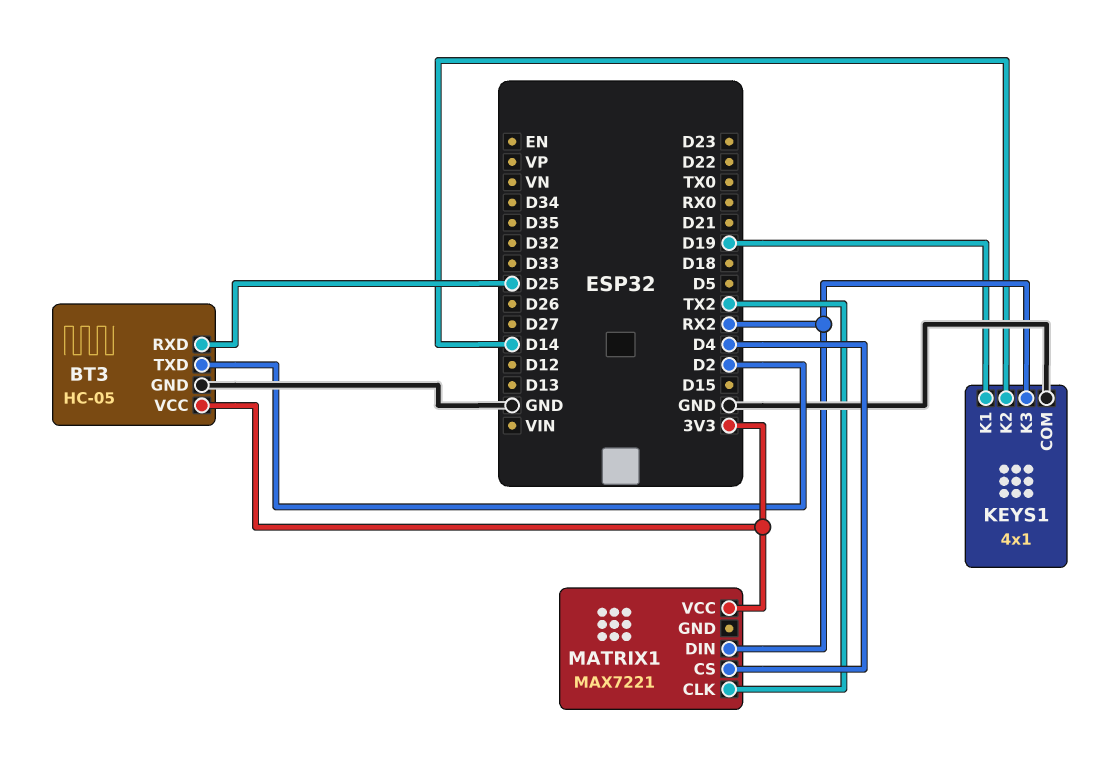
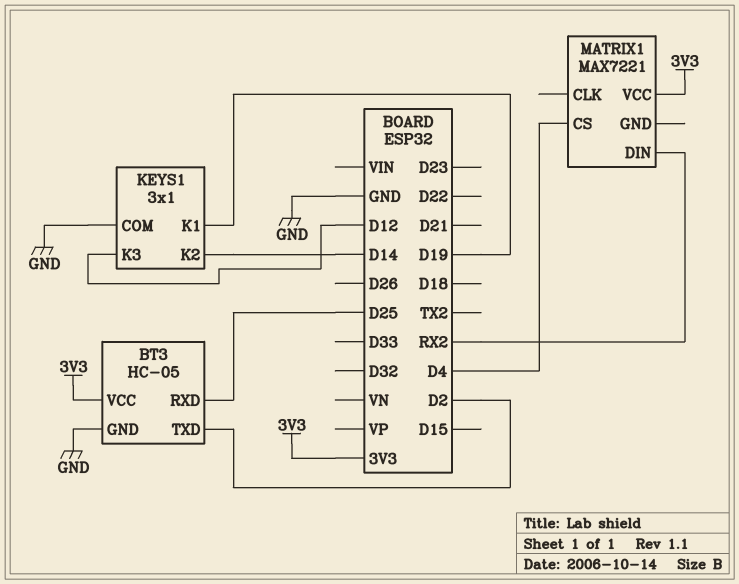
KEYS1: 4x1 -> 3x1
KEYS1 pin K3: RX2 -> D12
MATRIX1 pin CLK: TX2 -> none

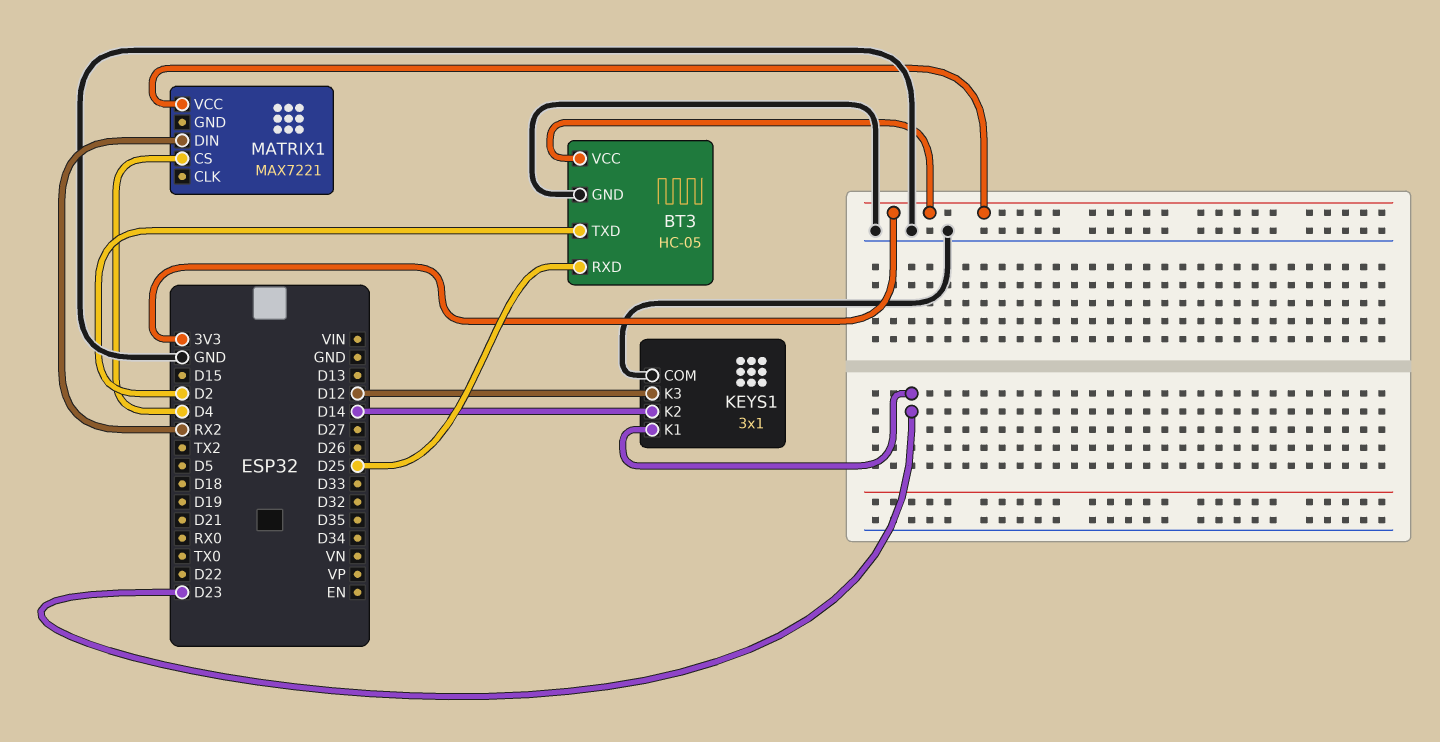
KEYS1 pin K1: D19 -> D23

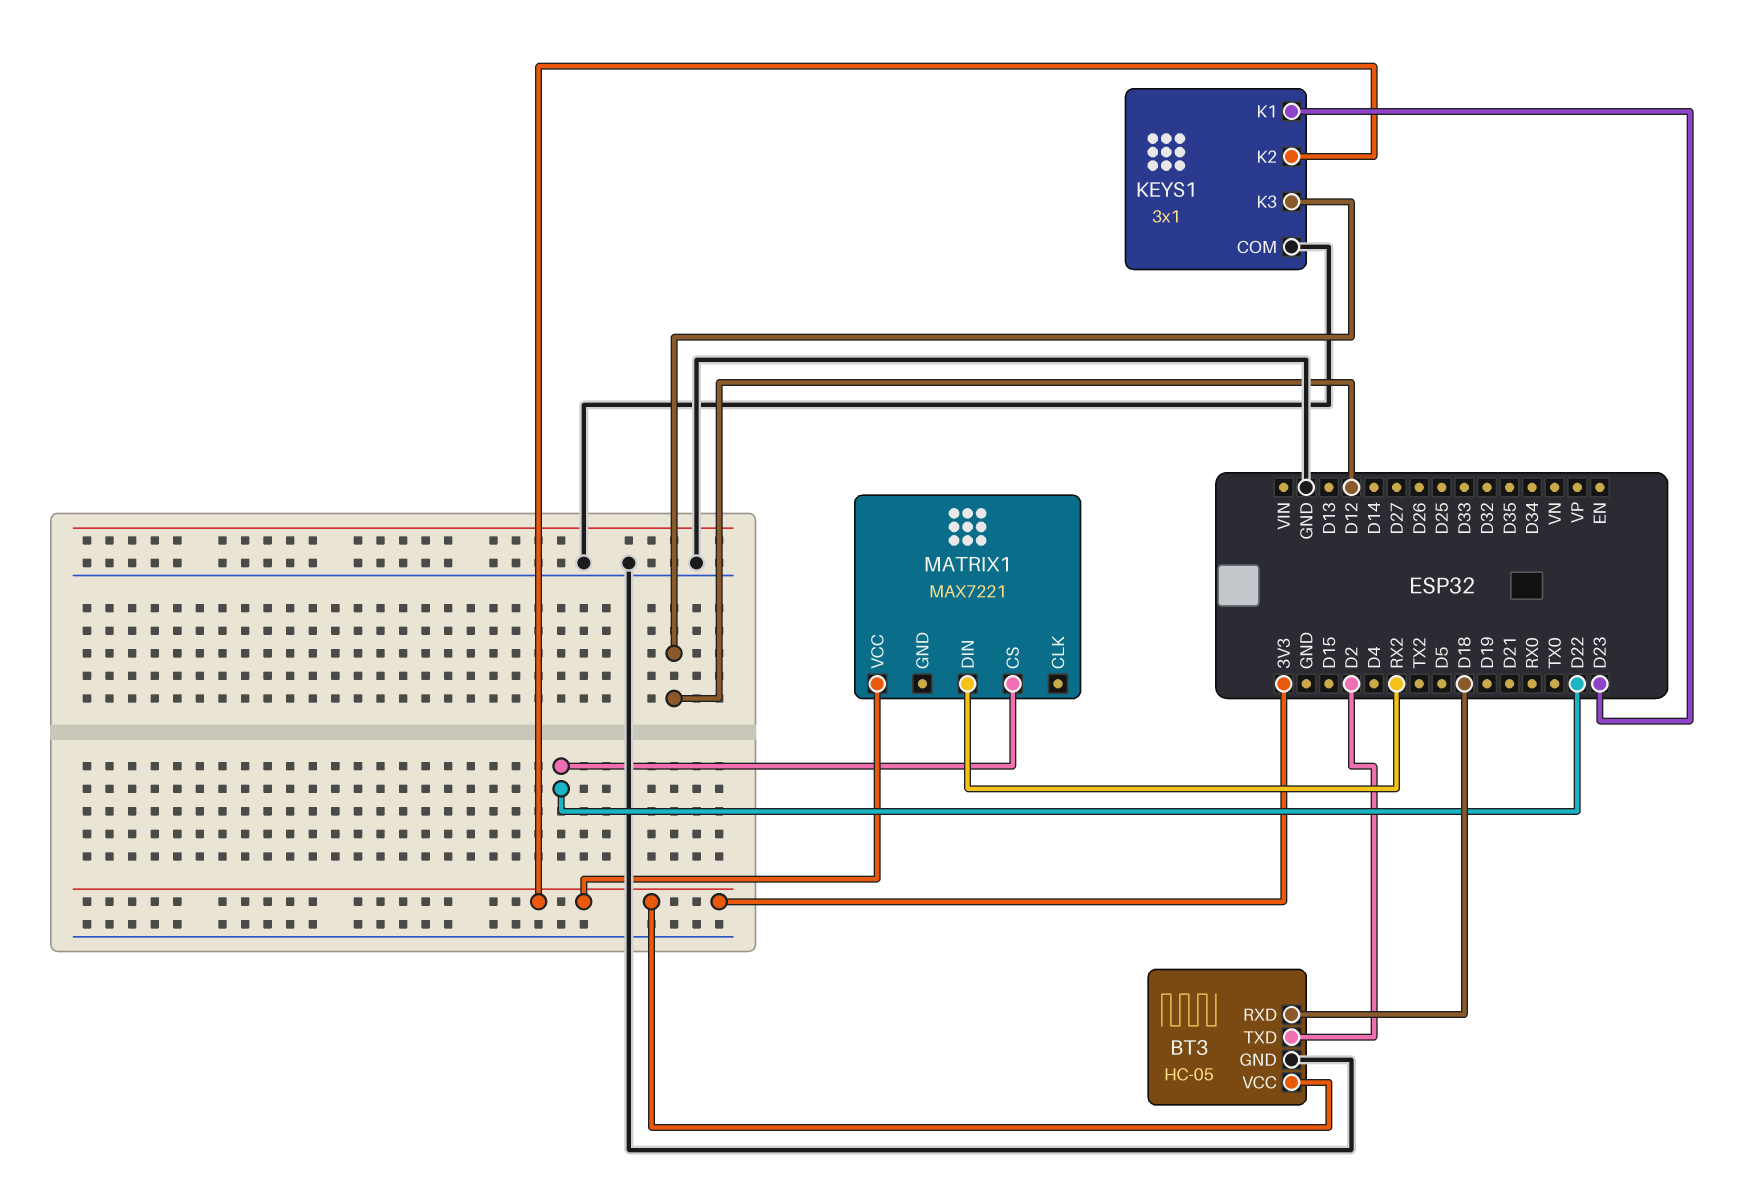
BT3 pin RXD: D25 -> D18
KEYS1 pin K2: D14 -> 3V3
MATRIX1 pin CS: D4 -> D22

